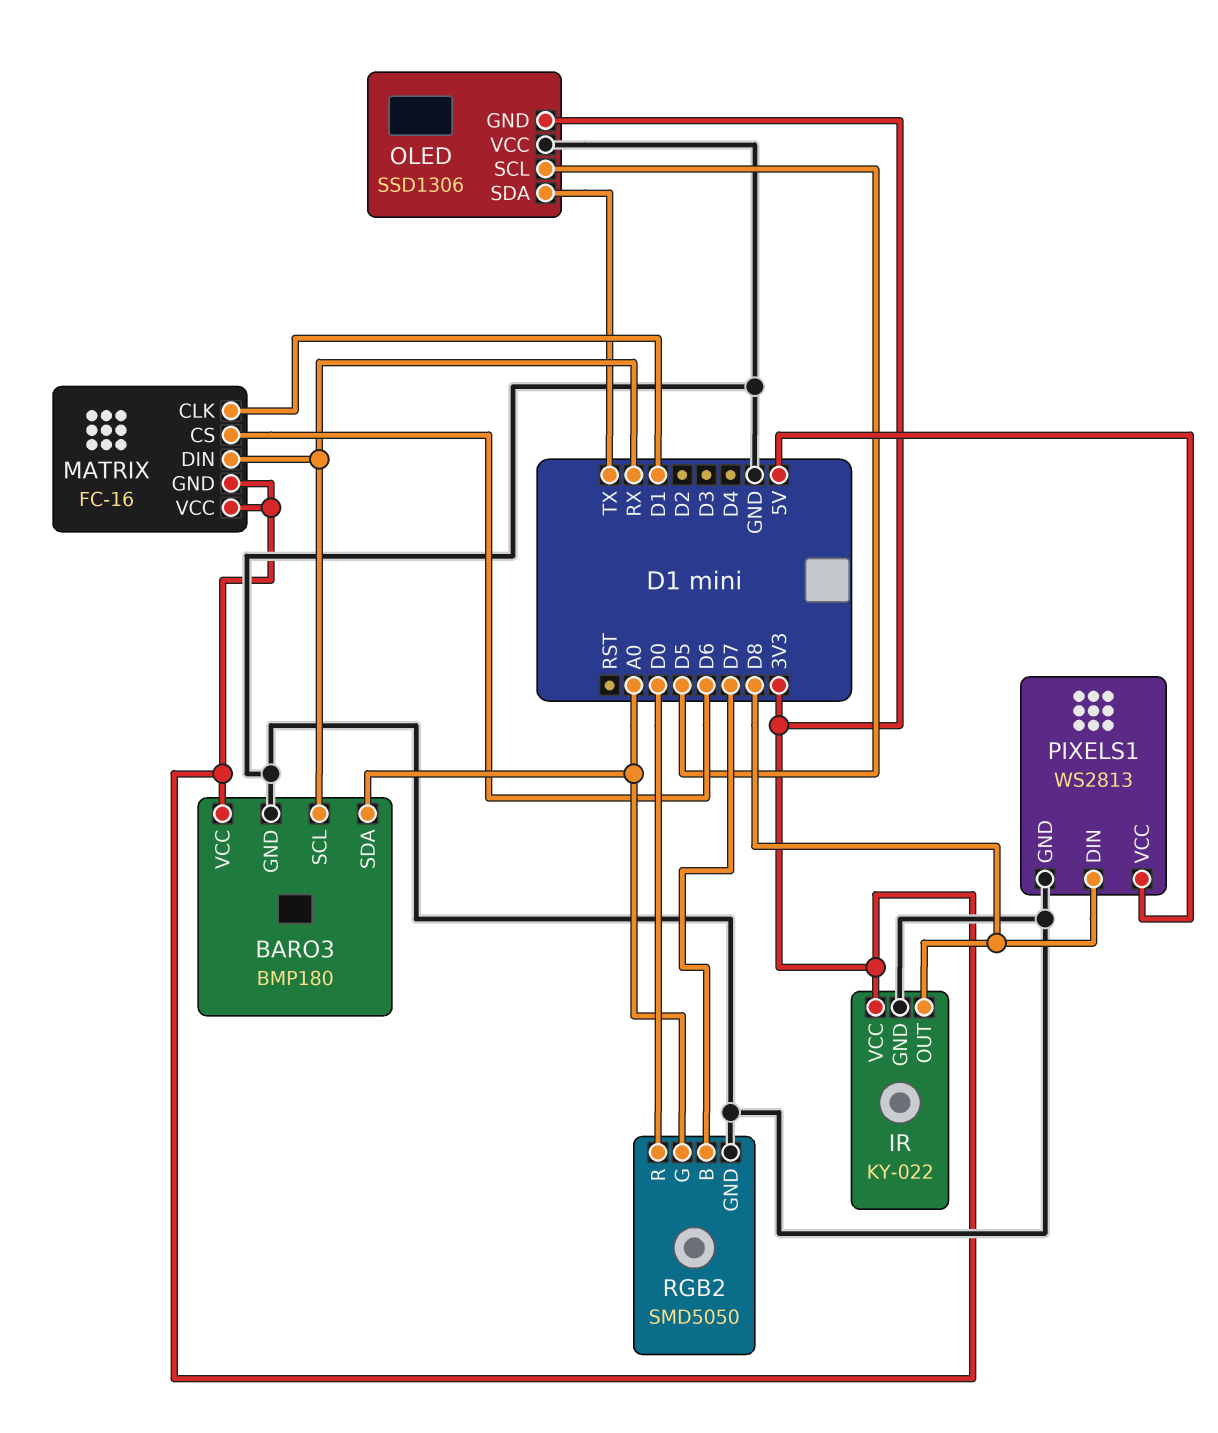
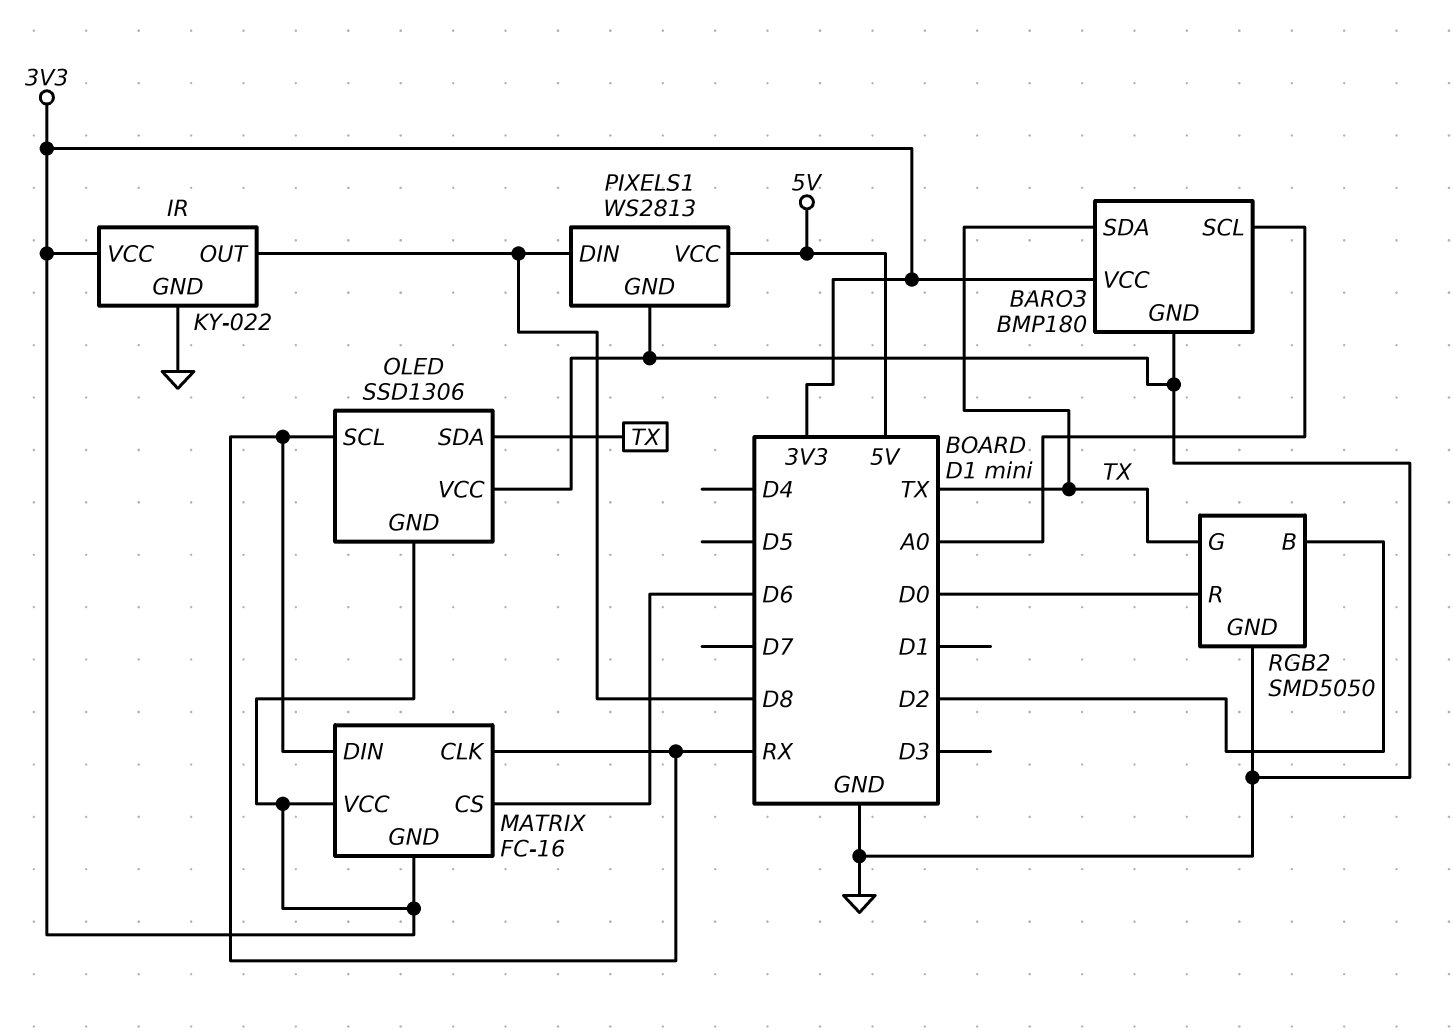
BARO3 pin SCL: RX -> A0
BARO3 pin SDA: A0 -> TX
MATRIX pin CLK: D1 -> RX
OLED pin SCL: D5 -> RX
RGB2 pin B: D7 -> D2
RGB2 pin G: A0 -> TX

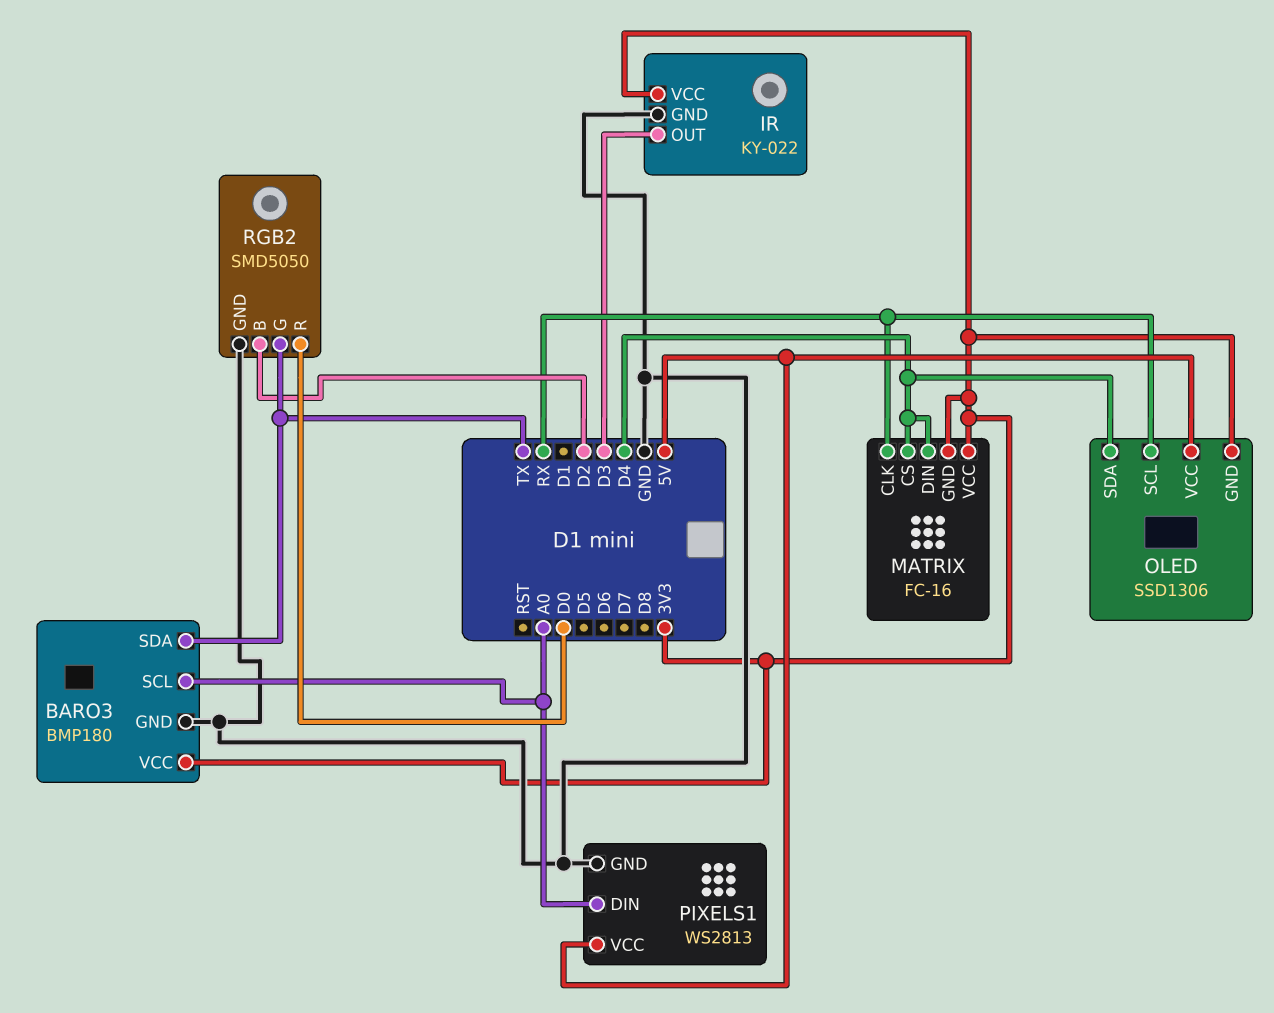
IR pin OUT: D8 -> D3
MATRIX pin CS: D6 -> D4
MATRIX pin DIN: RX -> D4
OLED pin SDA: TX -> D4
OLED pin VCC: GND -> 5V
PIXELS1 pin DIN: D8 -> A0

